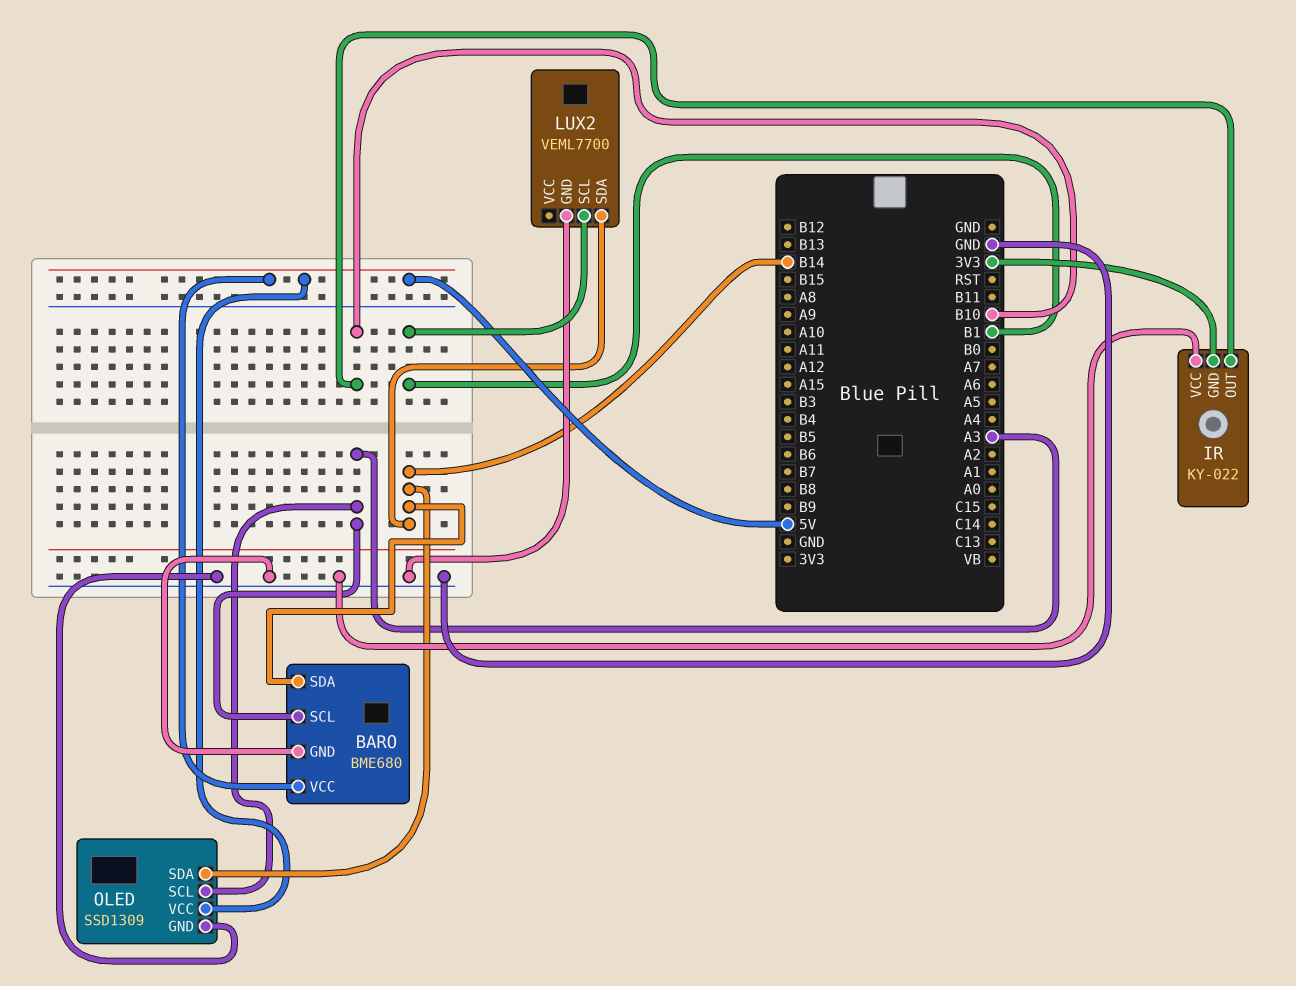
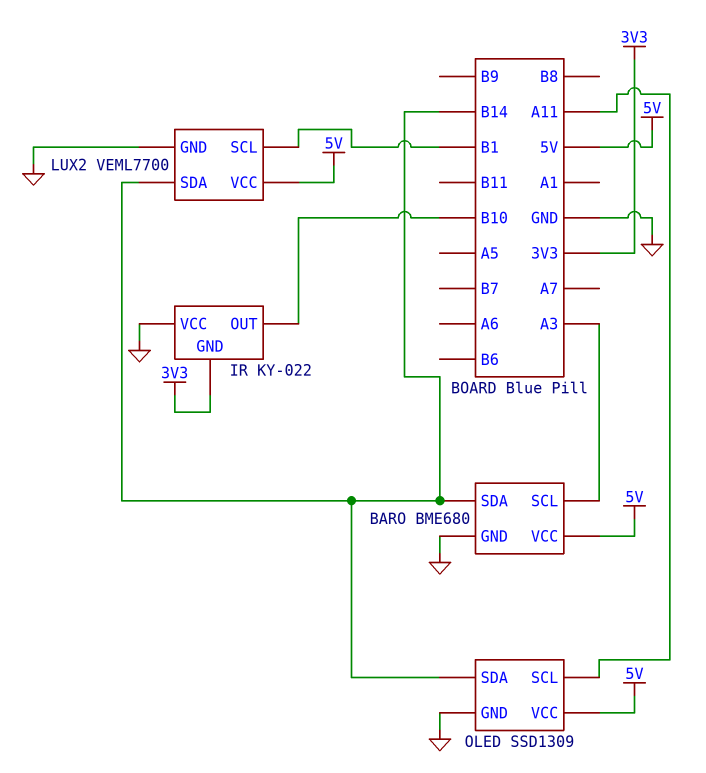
LUX2 pin VCC: none -> 5V
OLED pin SCL: A3 -> A11

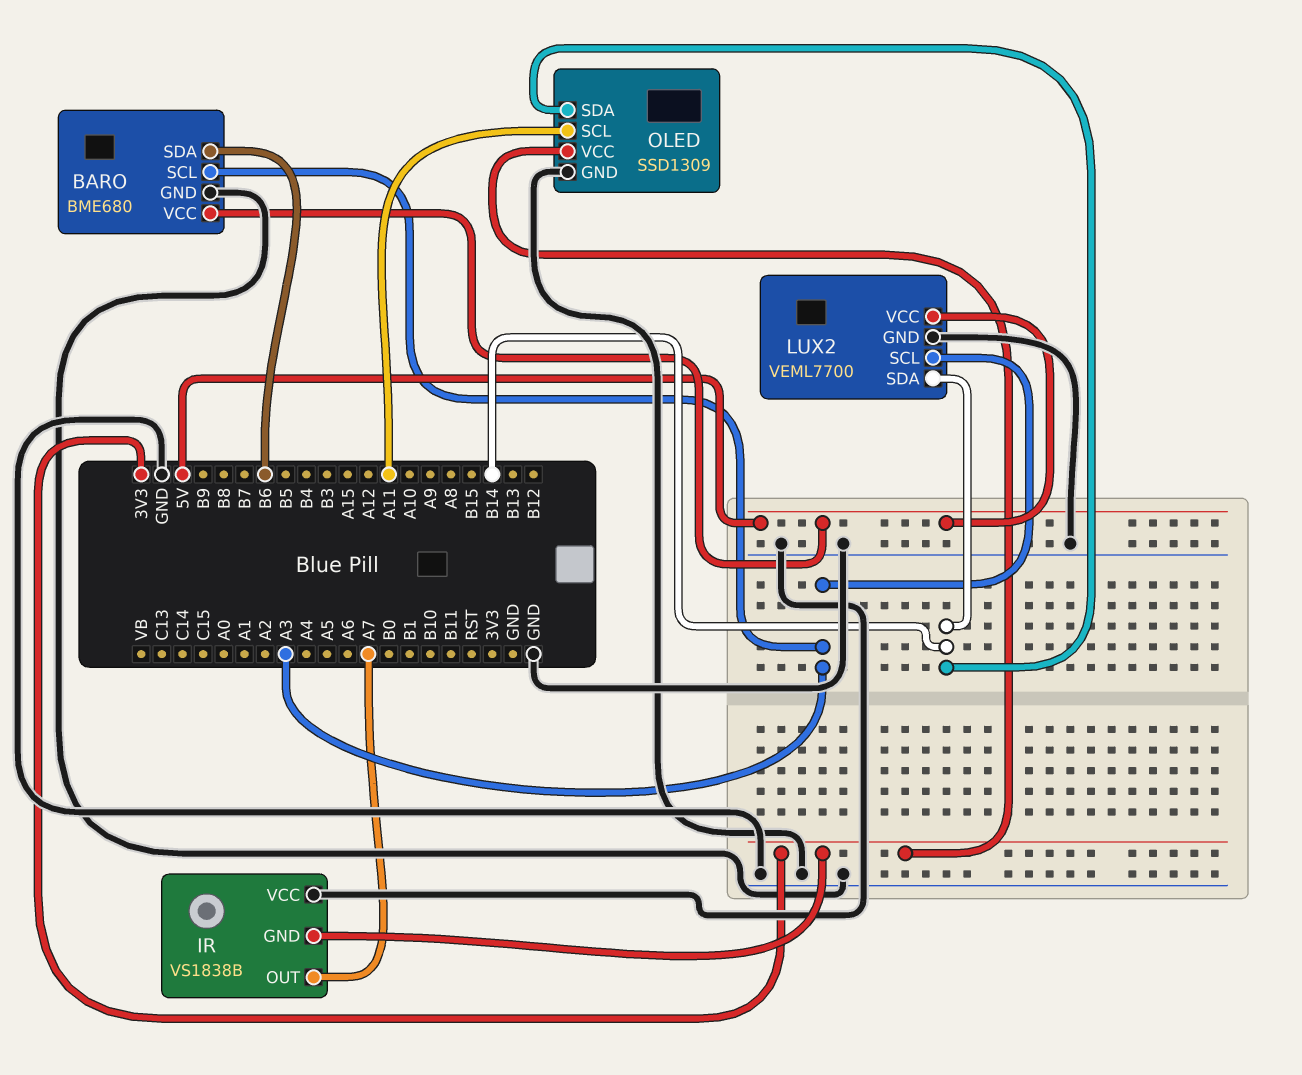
BARO pin SDA: B14 -> B6
IR: KY-022 -> VS1838B
IR pin OUT: B10 -> A7
LUX2 pin SCL: B1 -> A3
OLED pin VCC: 5V -> 3V3

